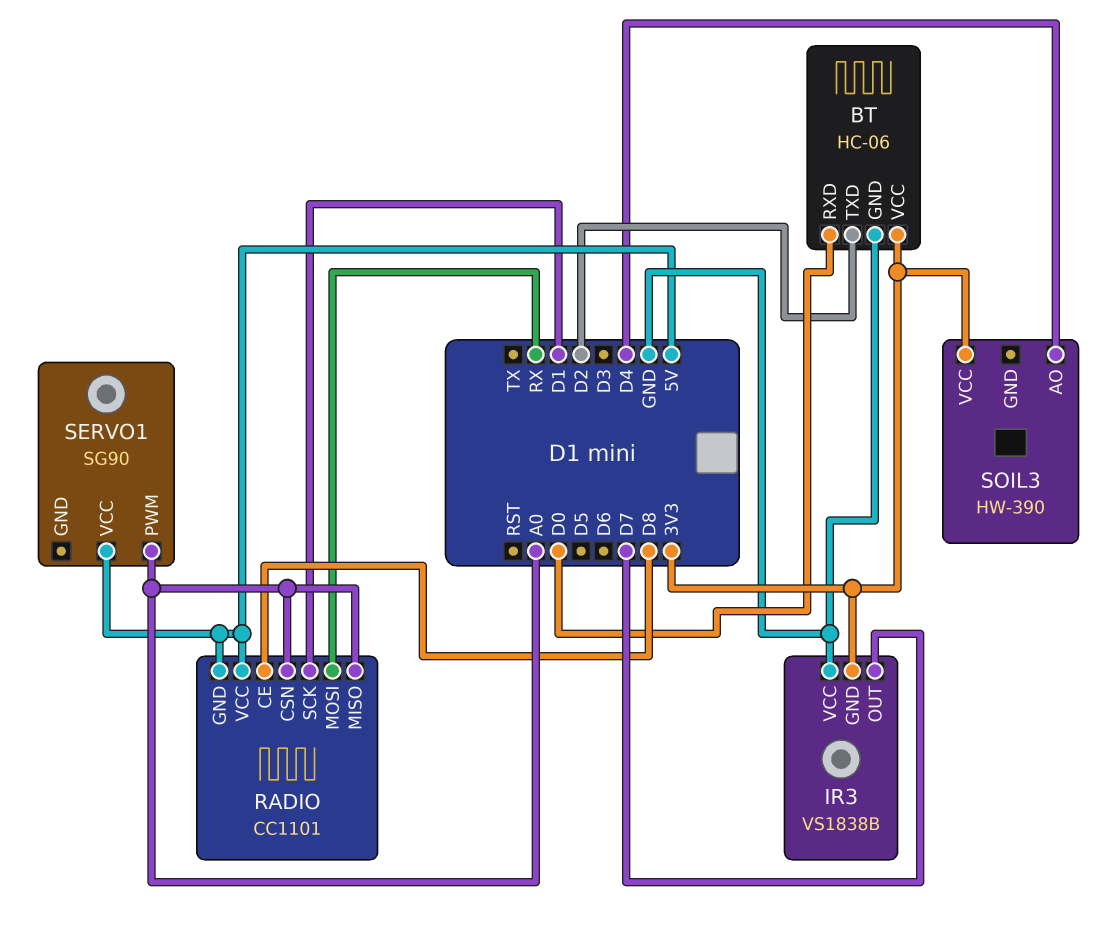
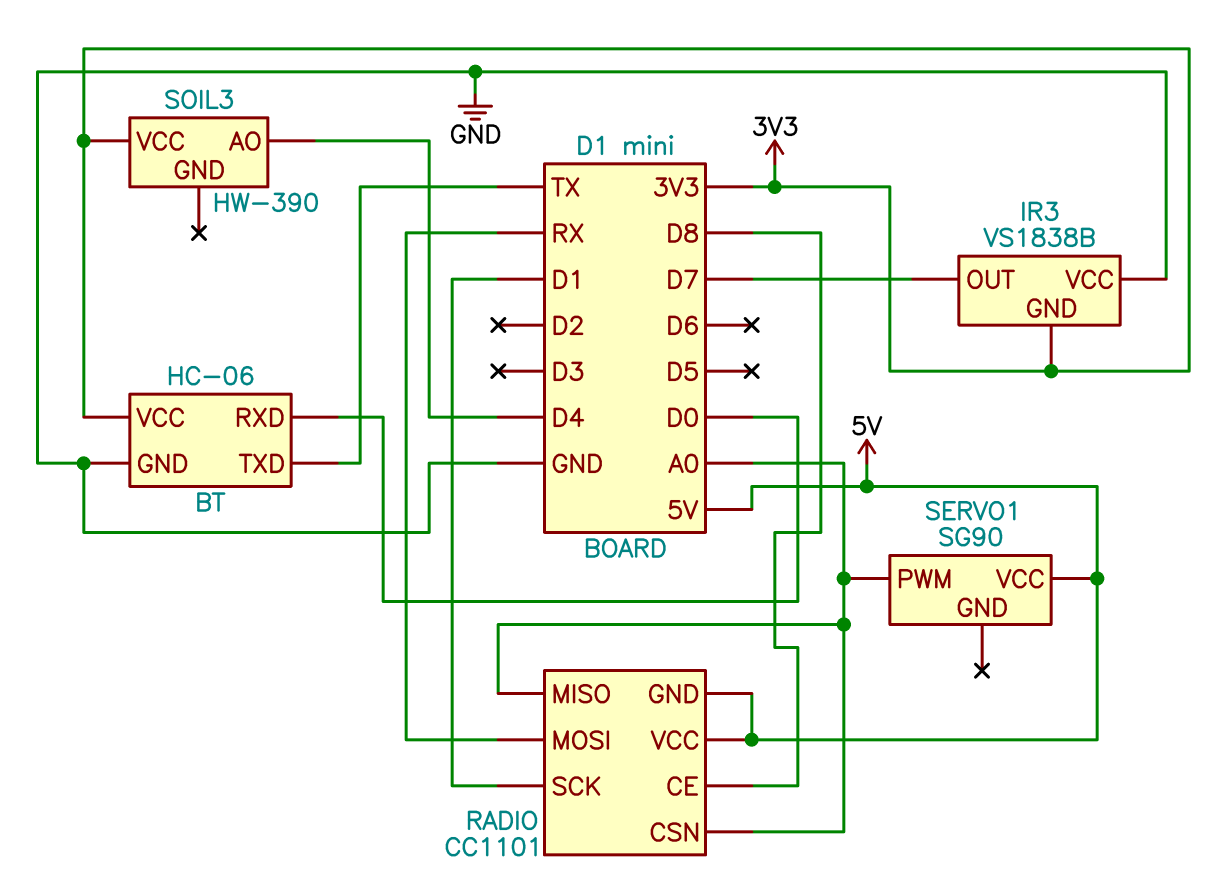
BT pin TXD: D2 -> TX

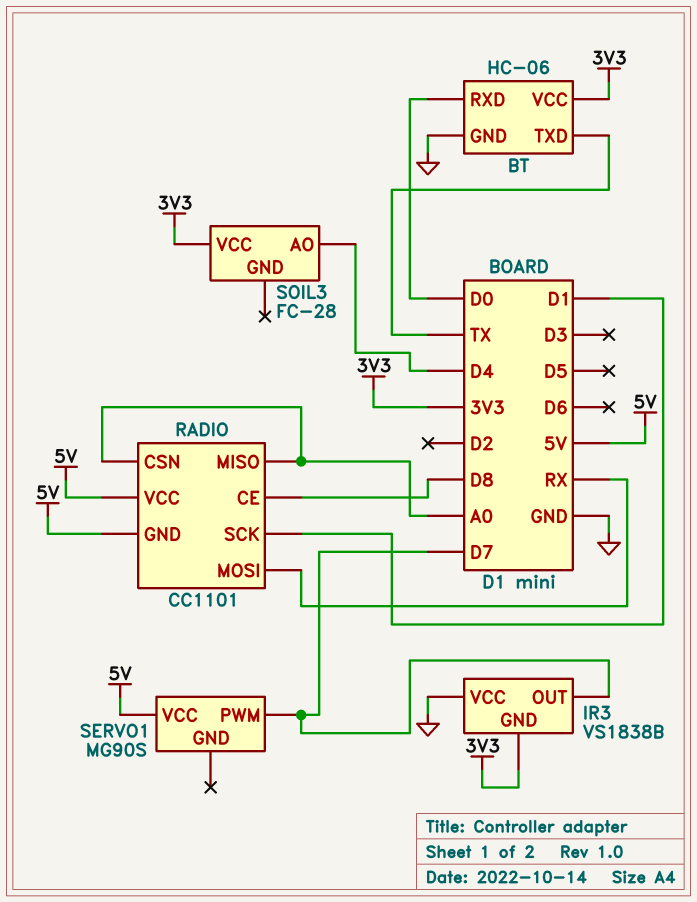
SERVO1: SG90 -> MG90S
SERVO1 pin PWM: A0 -> D7
SOIL3: HW-390 -> FC-28

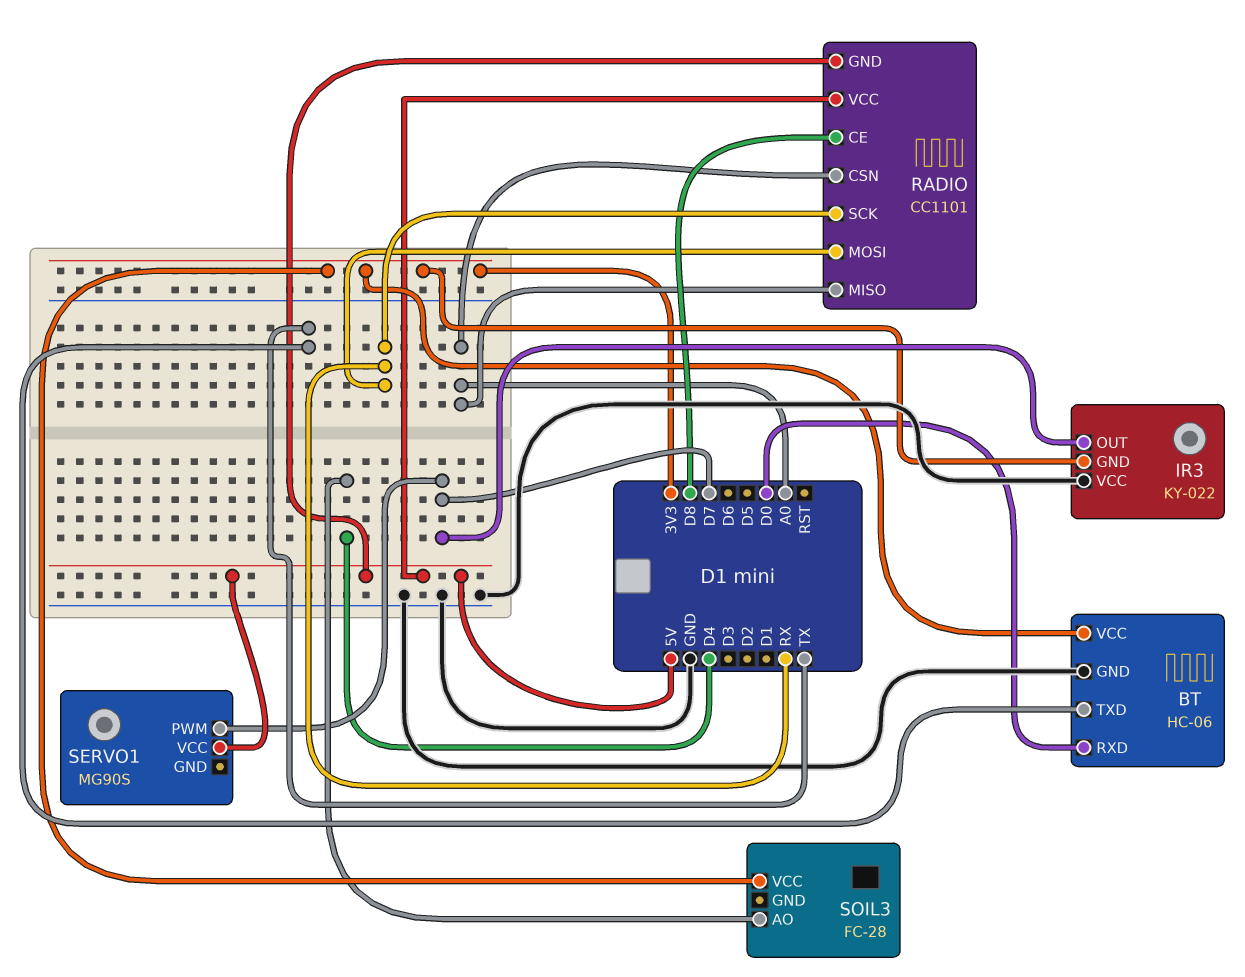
IR3: VS1838B -> KY-022
RADIO pin SCK: D1 -> RX

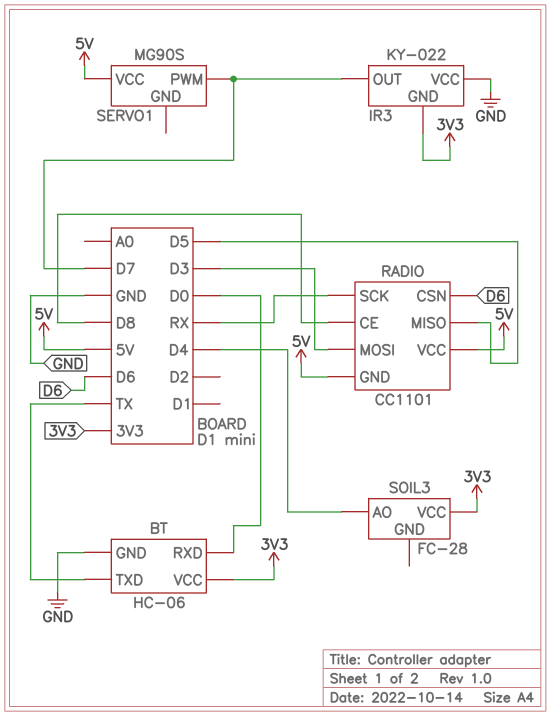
RADIO pin CSN: A0 -> D6
RADIO pin MISO: A0 -> D5
RADIO pin MOSI: RX -> D3

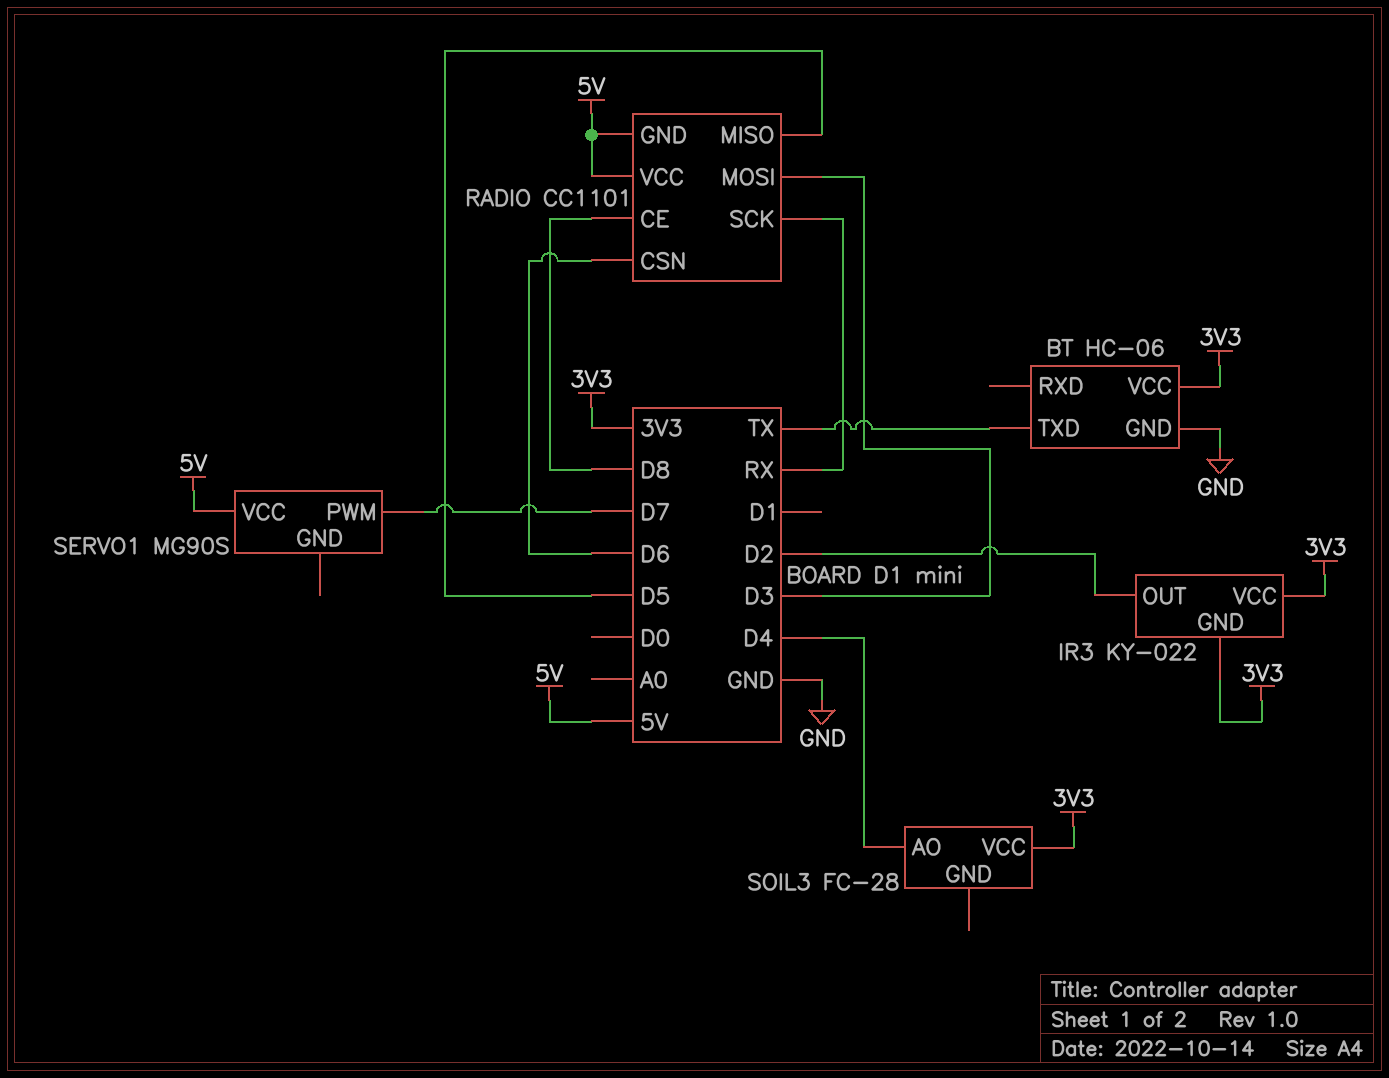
BT pin RXD: D0 -> none
IR3 pin OUT: D7 -> D2
IR3 pin VCC: GND -> 3V3

